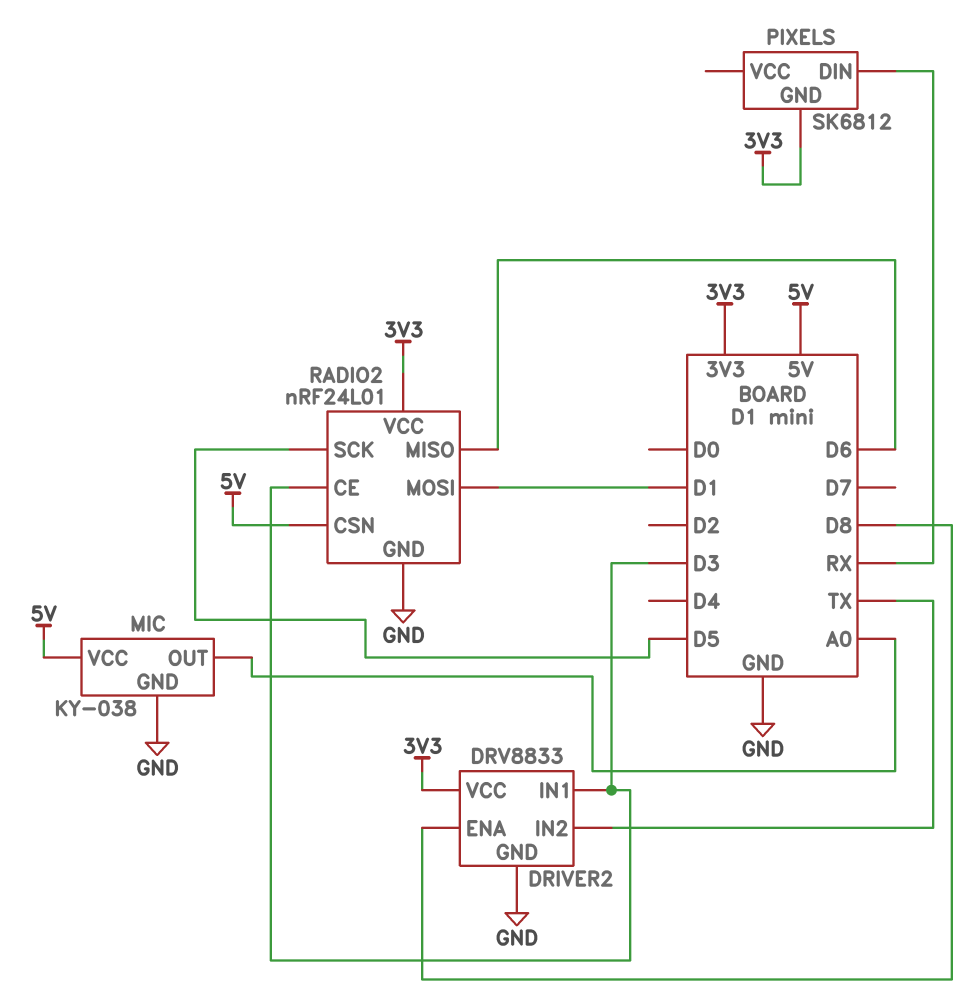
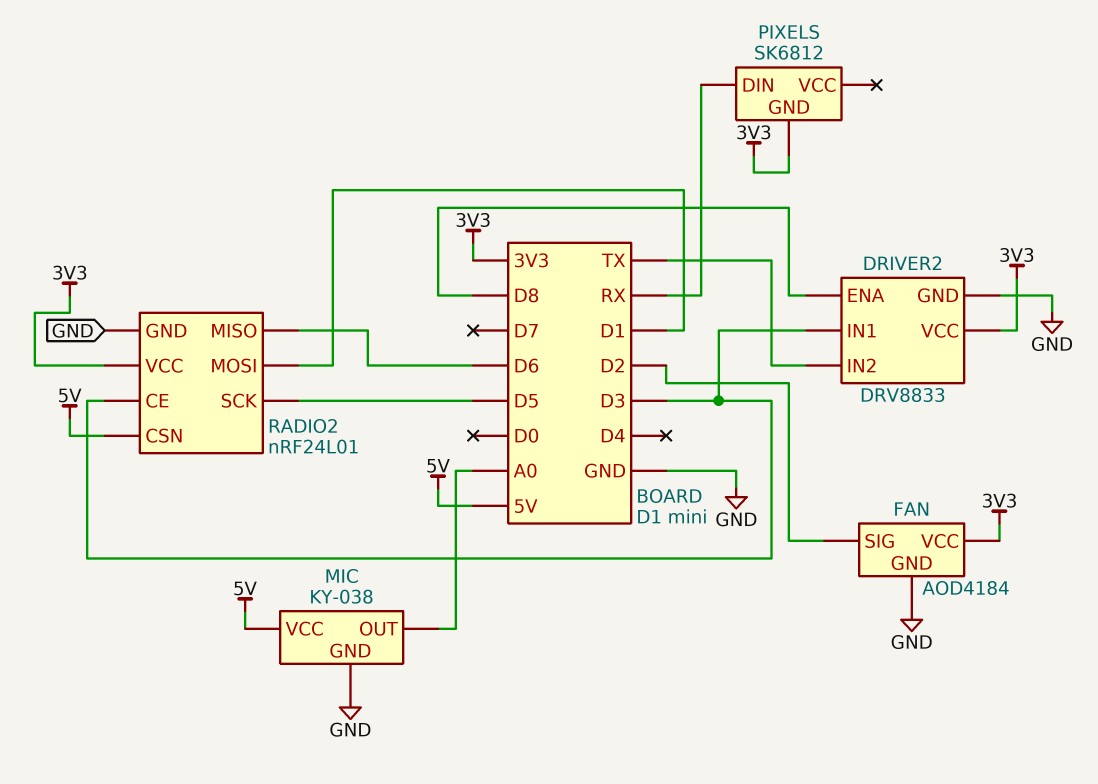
FAN: none -> AOD4184
FAN pin GND: none -> GND
FAN pin SIG: none -> D2
FAN pin VCC: none -> 3V3

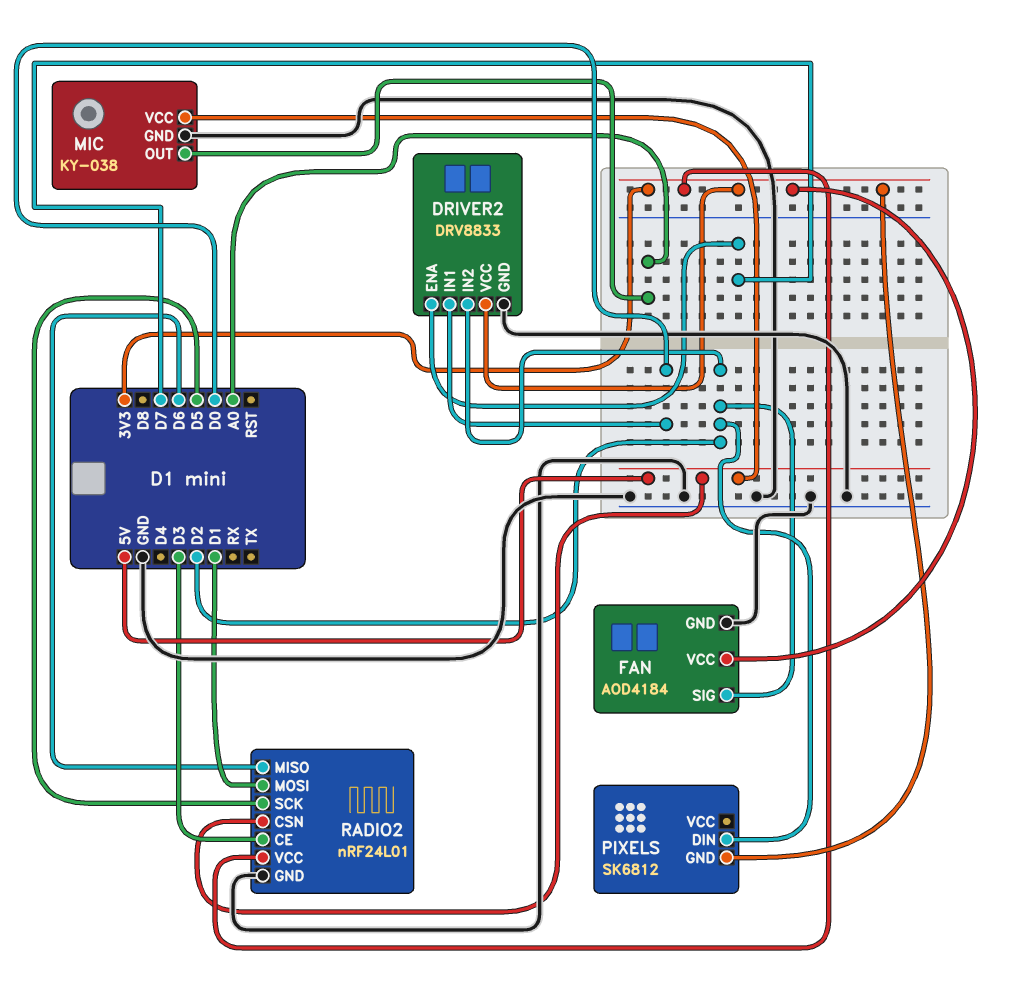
DRIVER2 pin ENA: D8 -> D7
DRIVER2 pin IN1: D3 -> D0
DRIVER2 pin IN2: TX -> D2
PIXELS pin DIN: RX -> D2

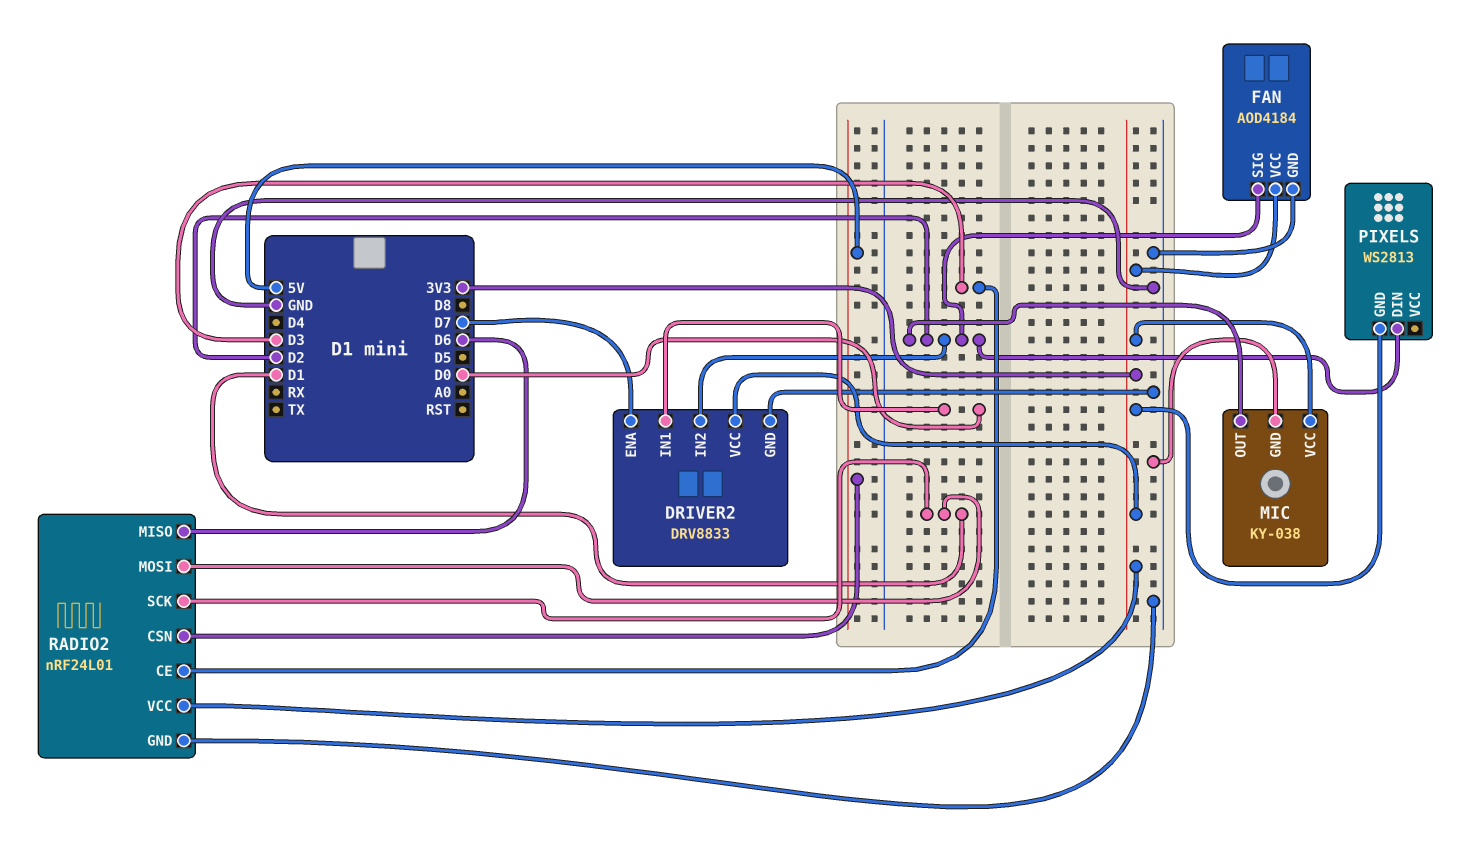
MIC pin OUT: A0 -> D2
MIC pin VCC: 5V -> 3V3
PIXELS: SK6812 -> WS2813
RADIO2 pin SCK: D5 -> D1

